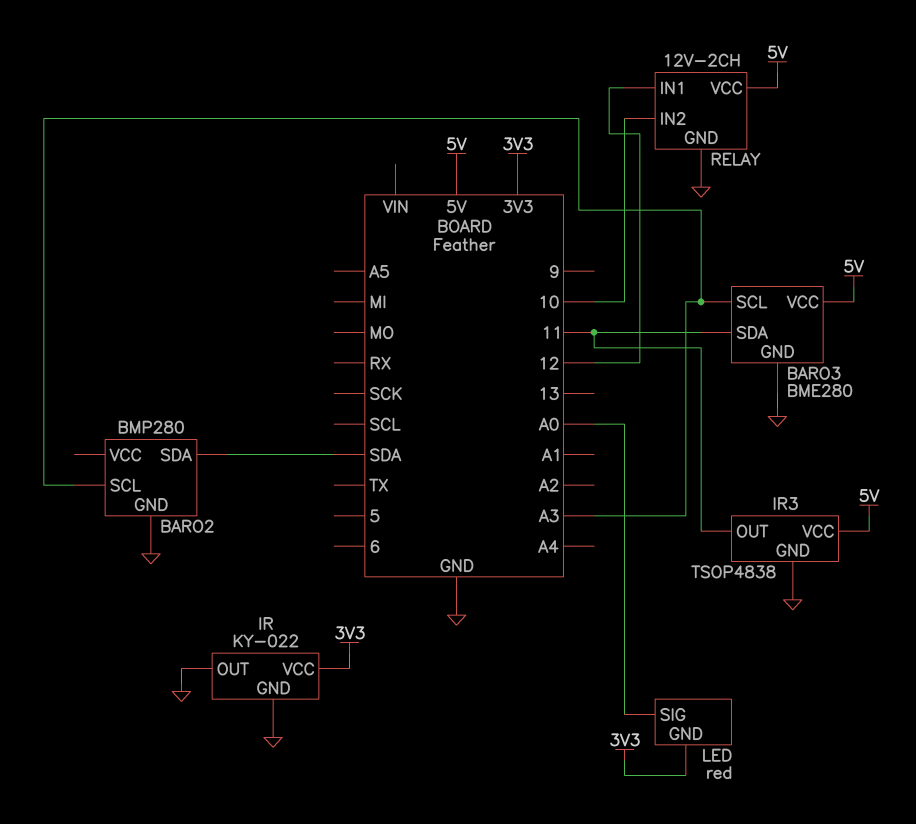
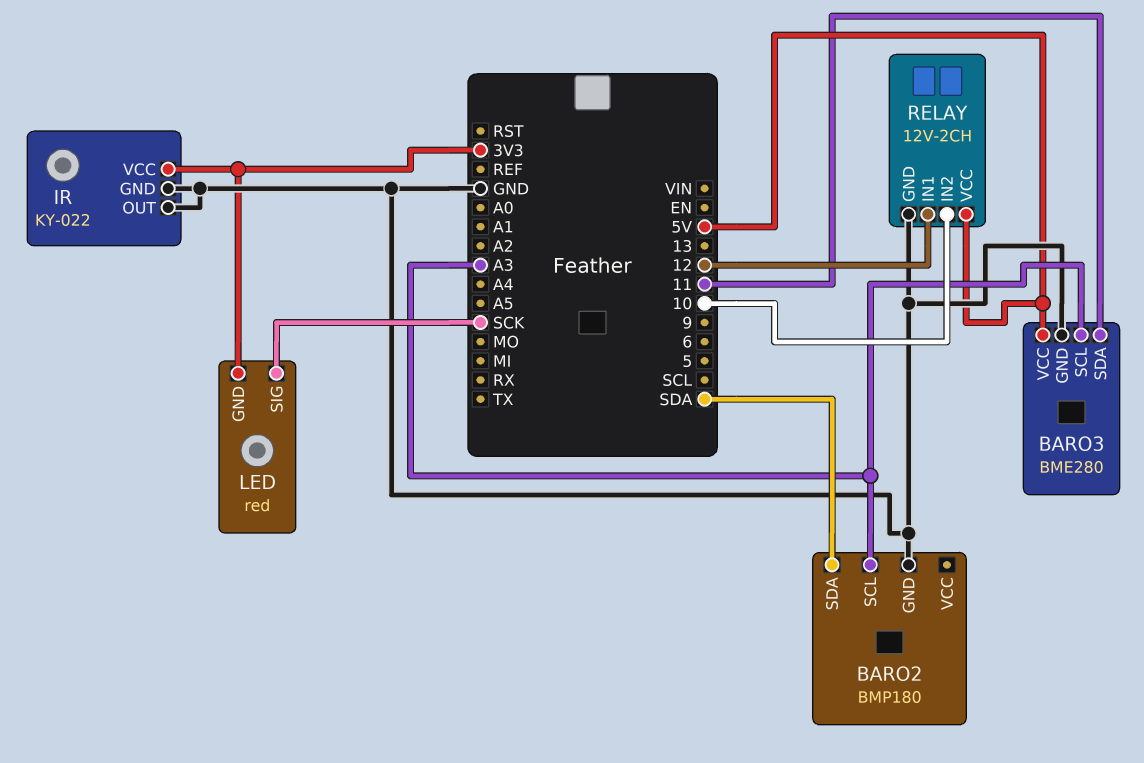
BARO2: BMP280 -> BMP180
IR3: TSOP4838 -> none
IR3 pin GND: GND -> none
IR3 pin OUT: 11 -> none
IR3 pin VCC: 5V -> none
LED pin SIG: A0 -> SCK

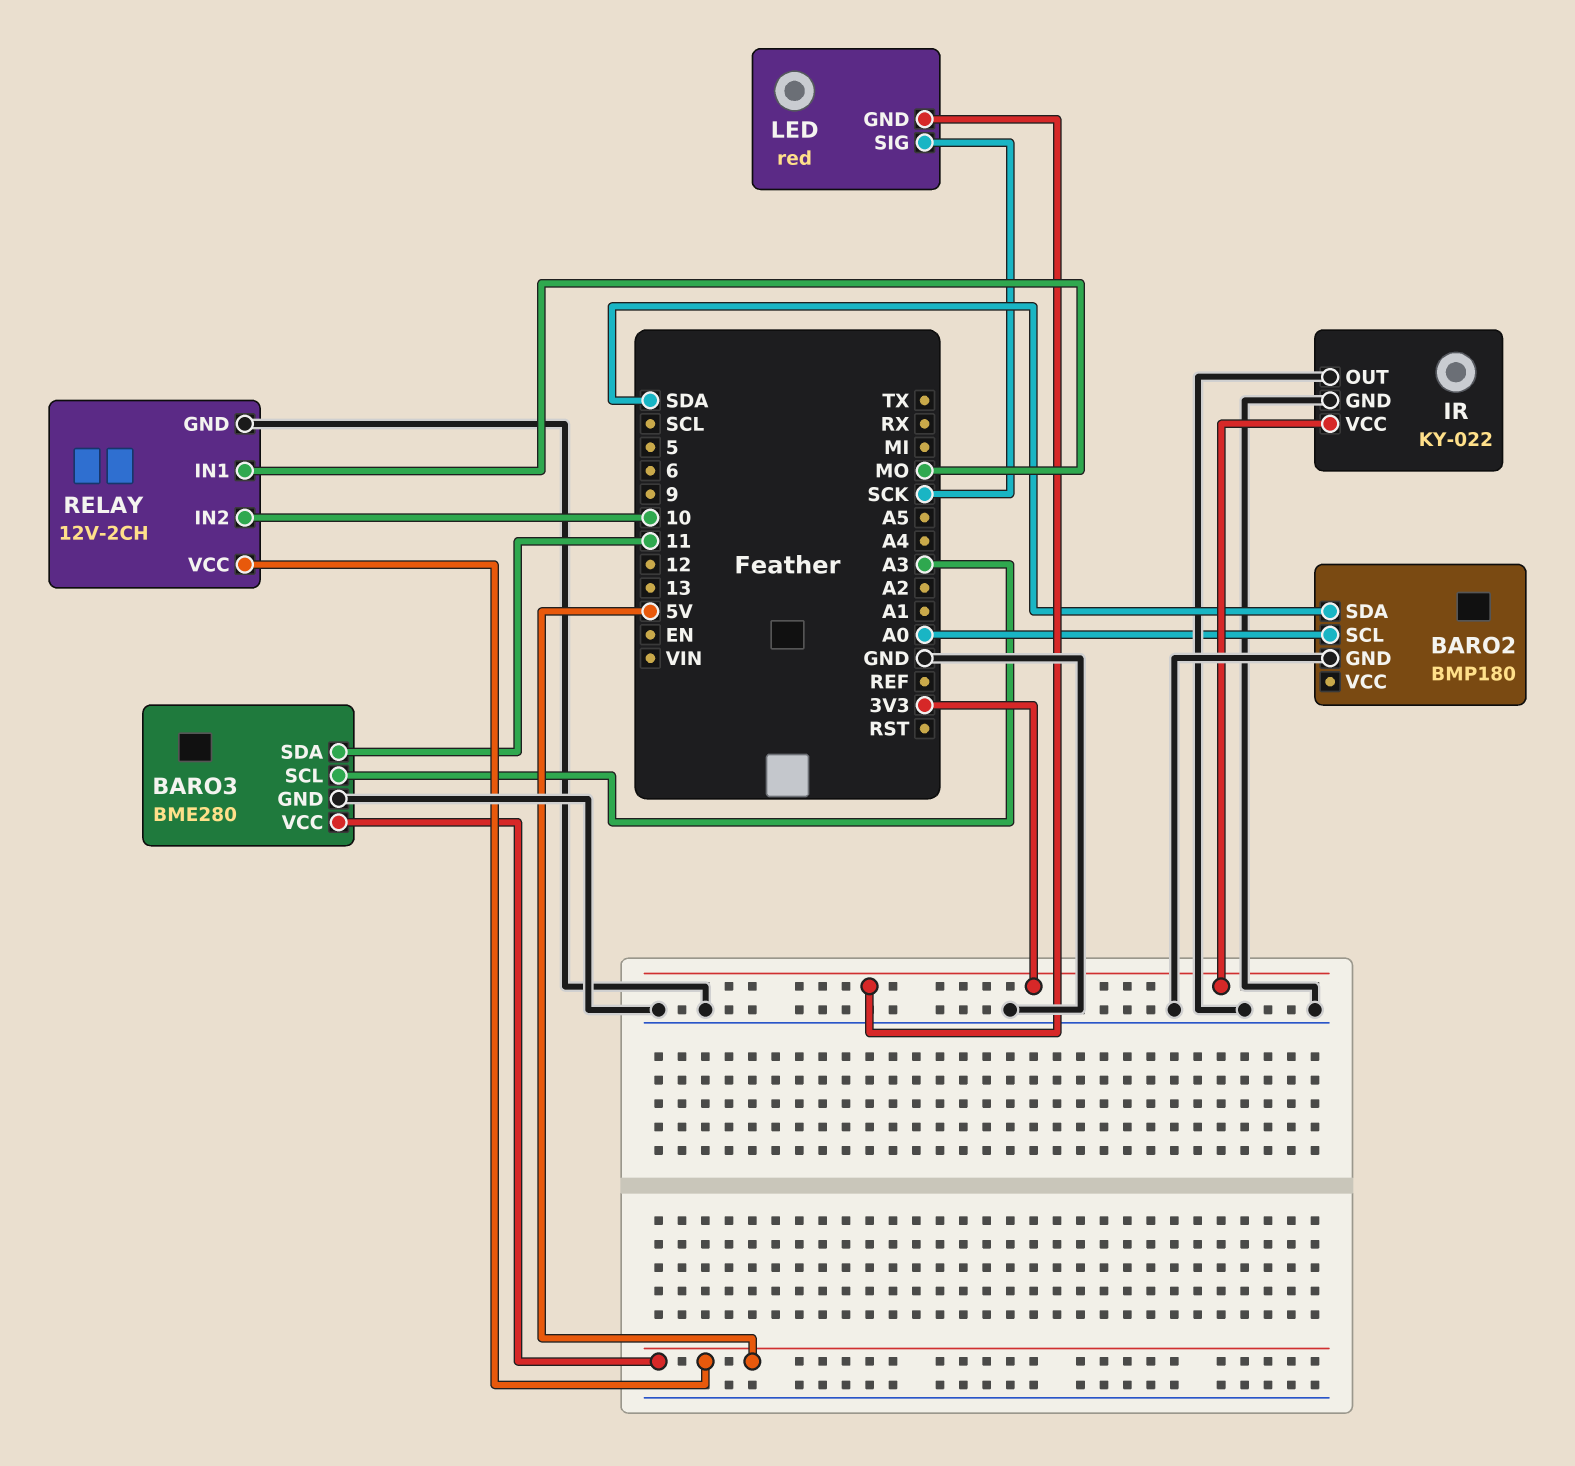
BARO2 pin SCL: A3 -> A0
RELAY pin IN1: 12 -> MO

